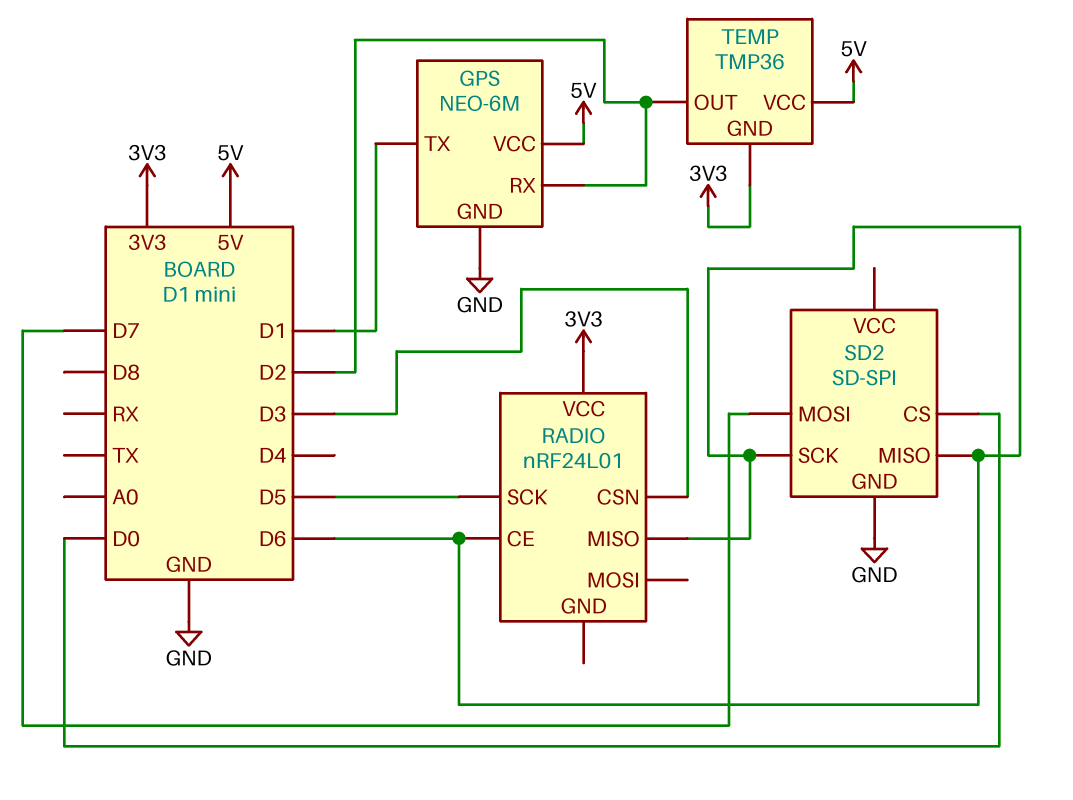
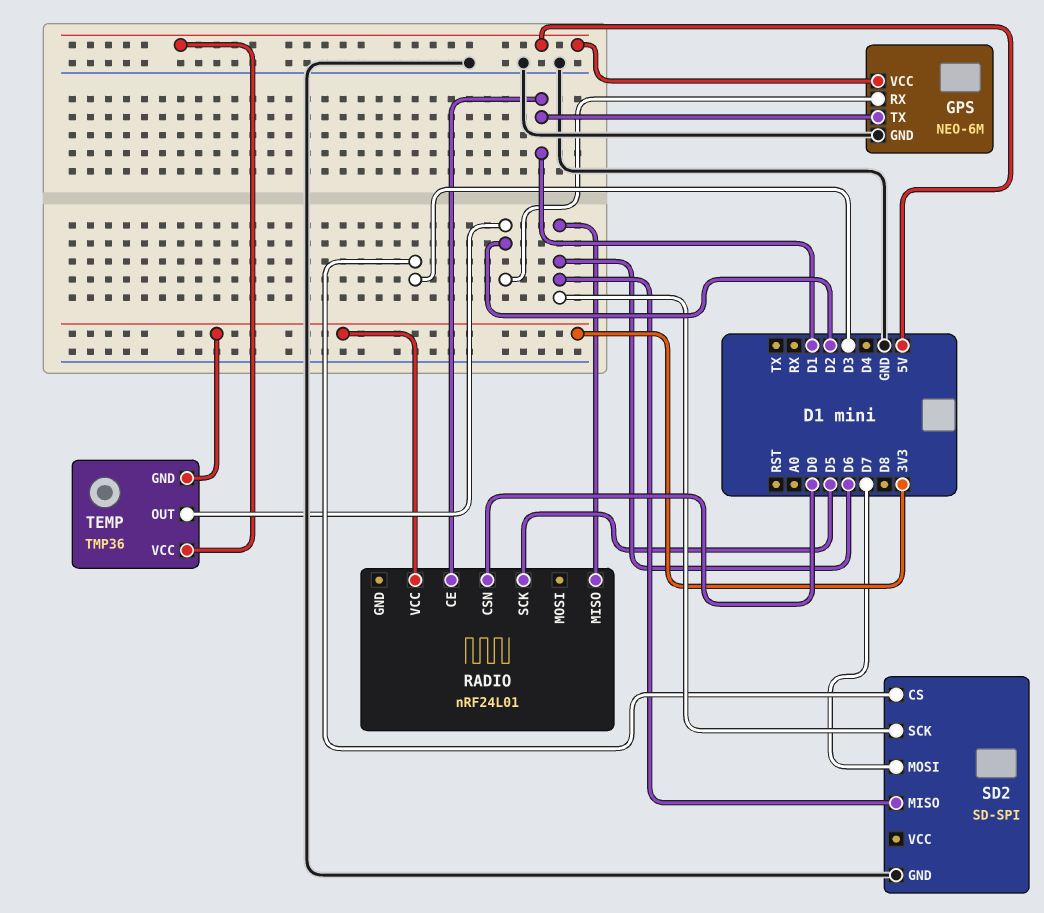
RADIO pin CE: D6 -> D1
RADIO pin CSN: D3 -> D0
SD2 pin CS: D0 -> D3

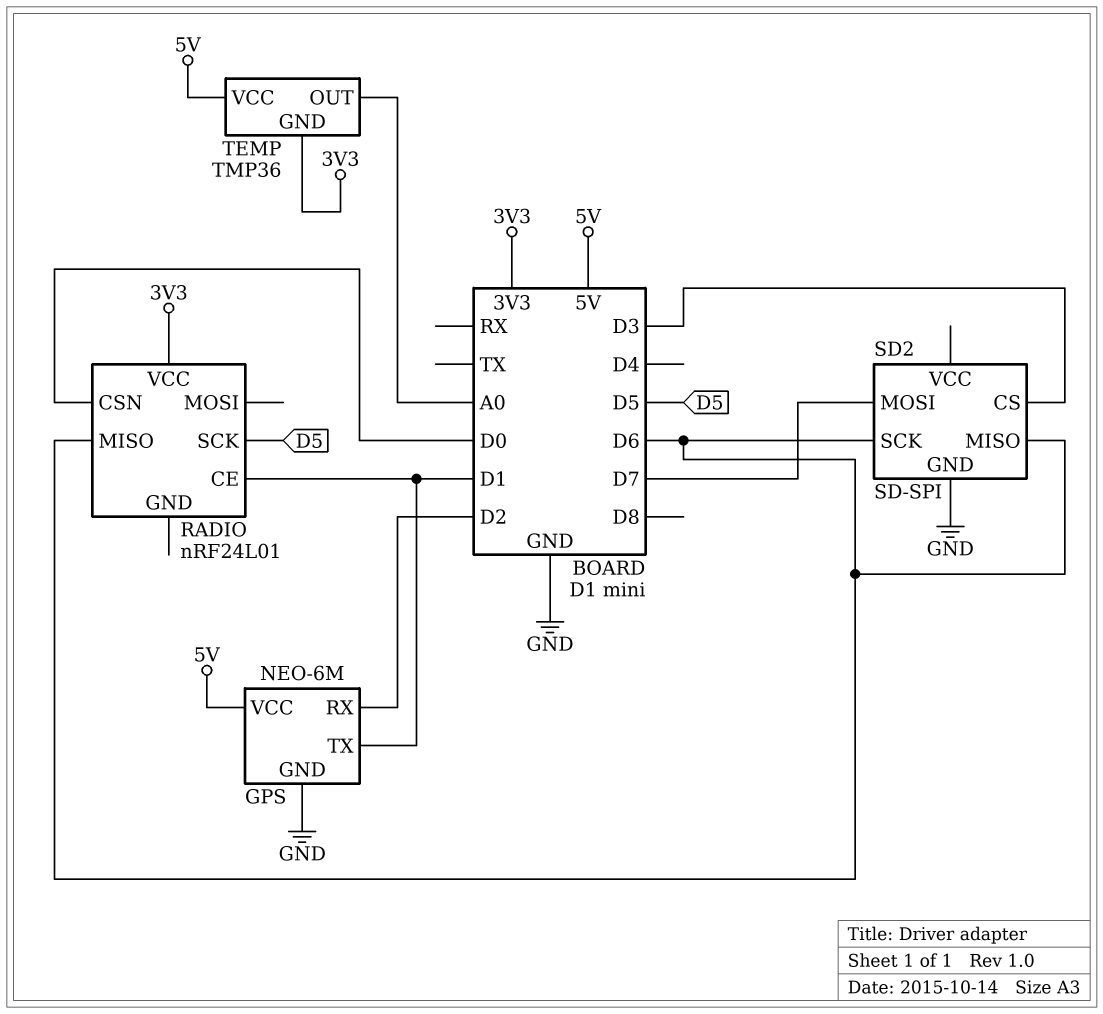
TEMP pin OUT: D2 -> A0

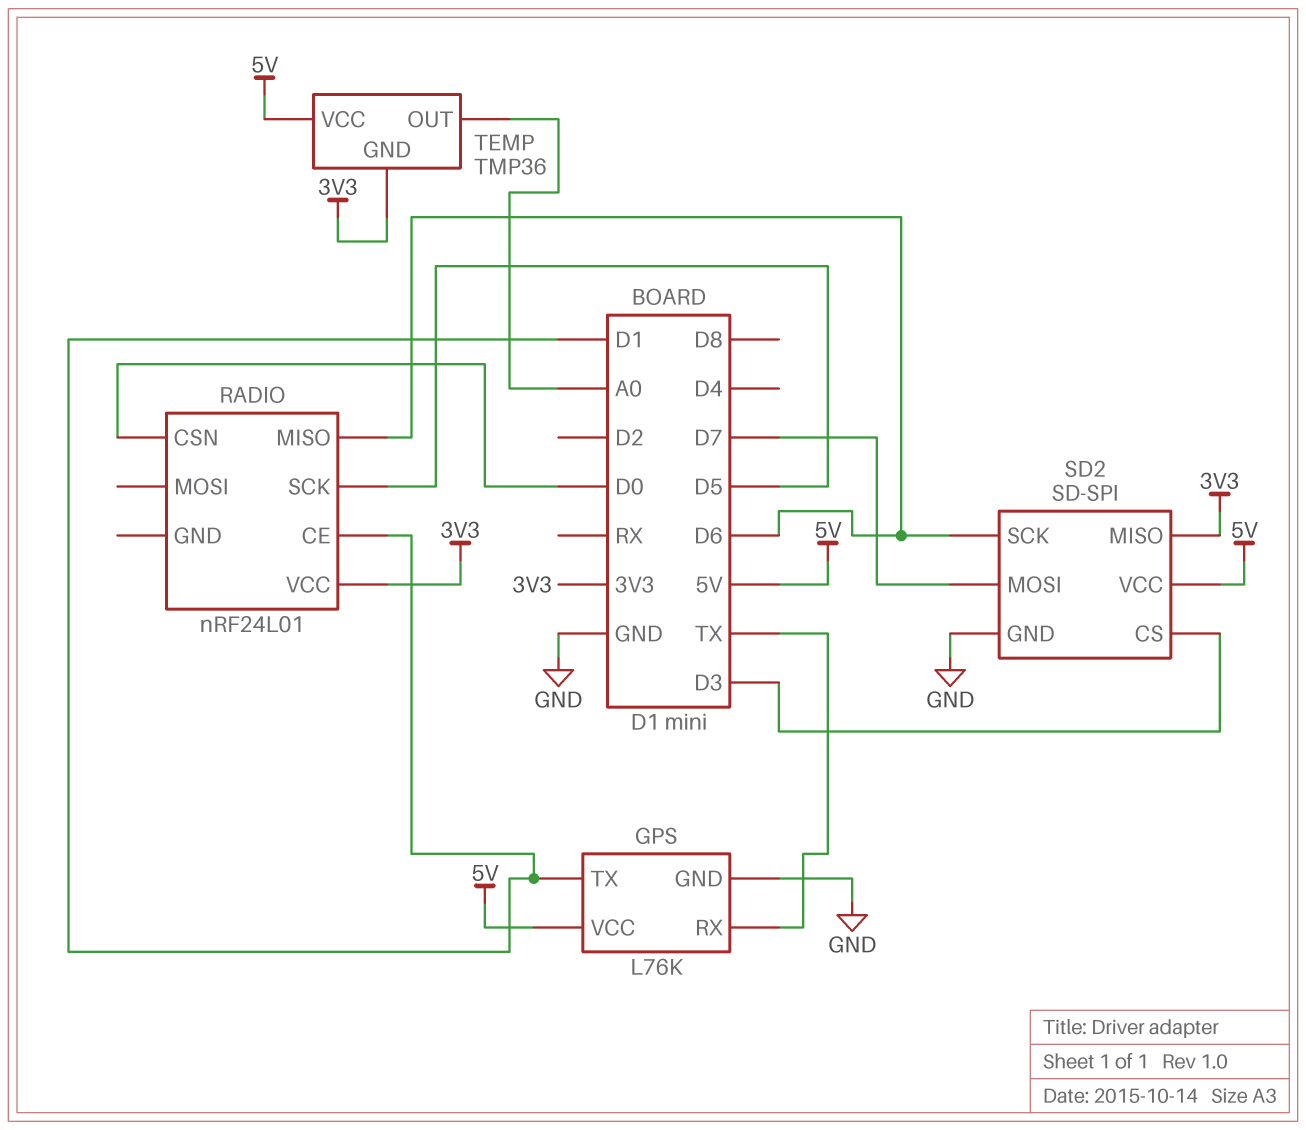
GPS: NEO-6M -> L76K
GPS pin RX: D2 -> TX
SD2 pin MISO: D6 -> 3V3
SD2 pin VCC: none -> 5V

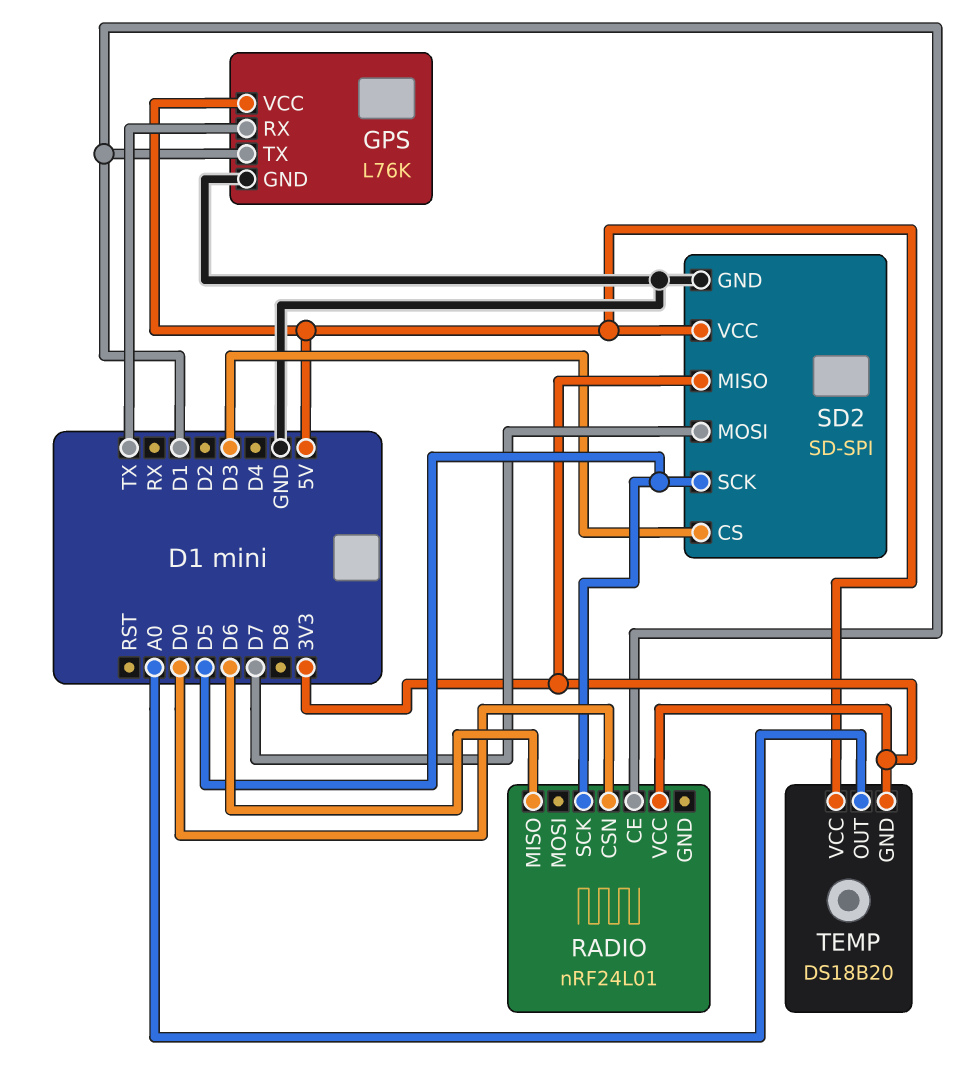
SD2 pin SCK: D6 -> D5
TEMP: TMP36 -> DS18B20

